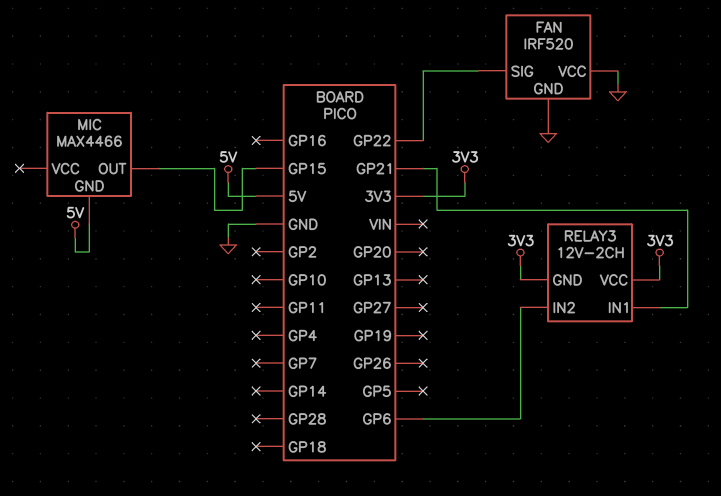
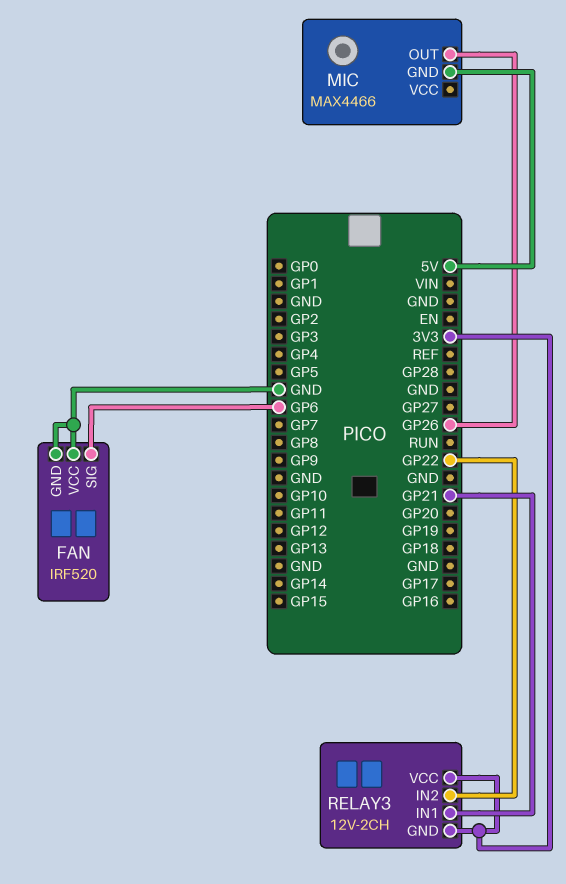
FAN pin SIG: GP22 -> GP6
MIC pin OUT: GP15 -> GP26
RELAY3 pin IN2: GP6 -> GP22

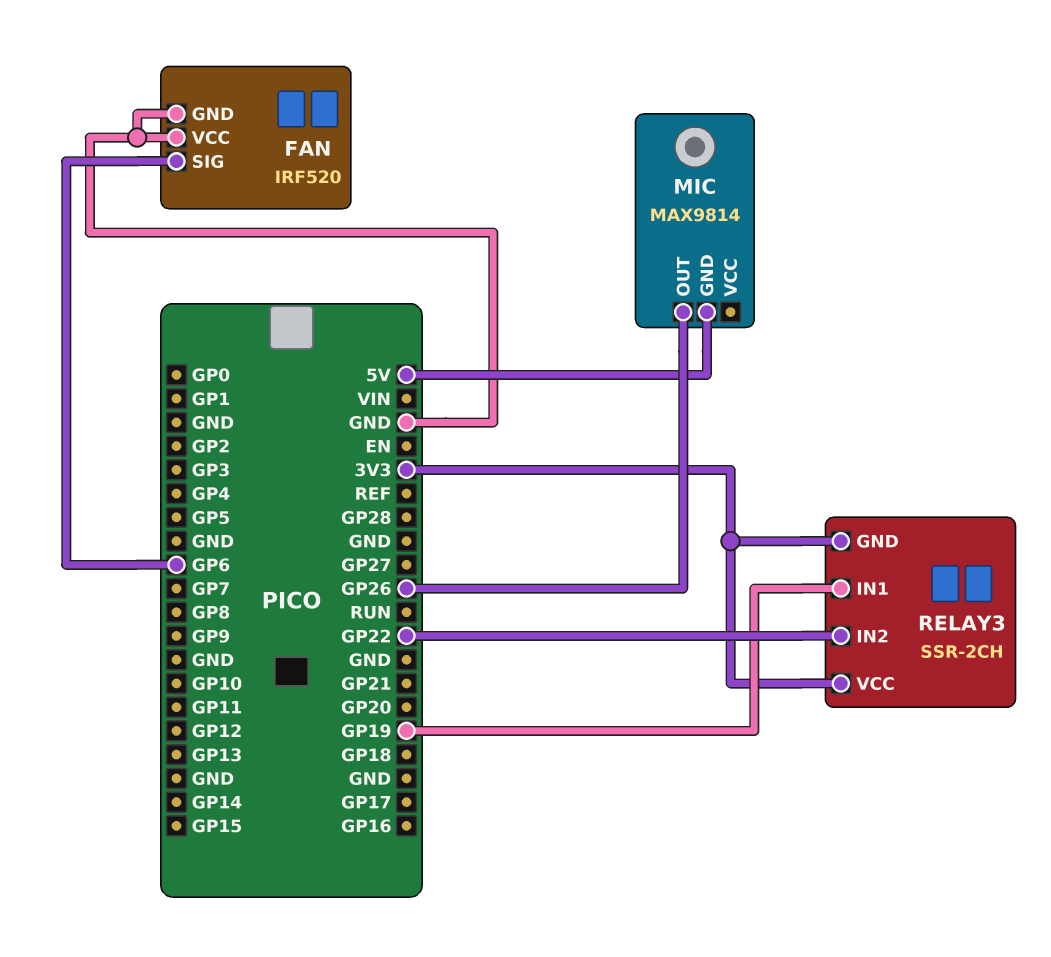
MIC: MAX4466 -> MAX9814
RELAY3: 12V-2CH -> SSR-2CH
RELAY3 pin IN1: GP21 -> GP19

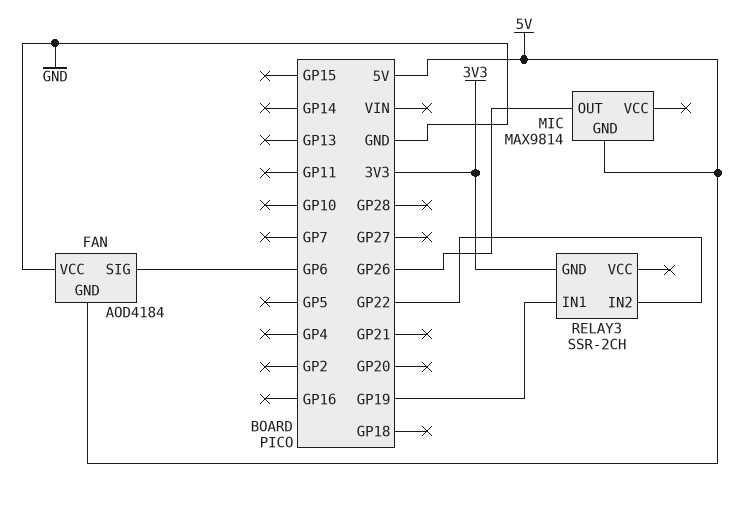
FAN: IRF520 -> AOD4184
FAN pin GND: GND -> 5V
RELAY3 pin VCC: 3V3 -> none

